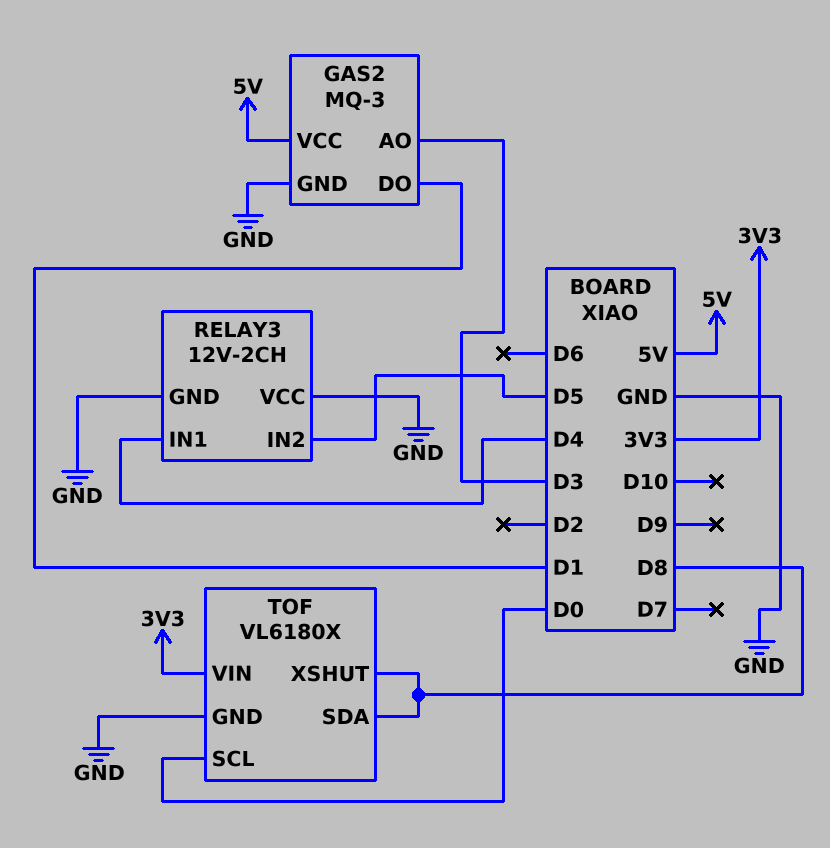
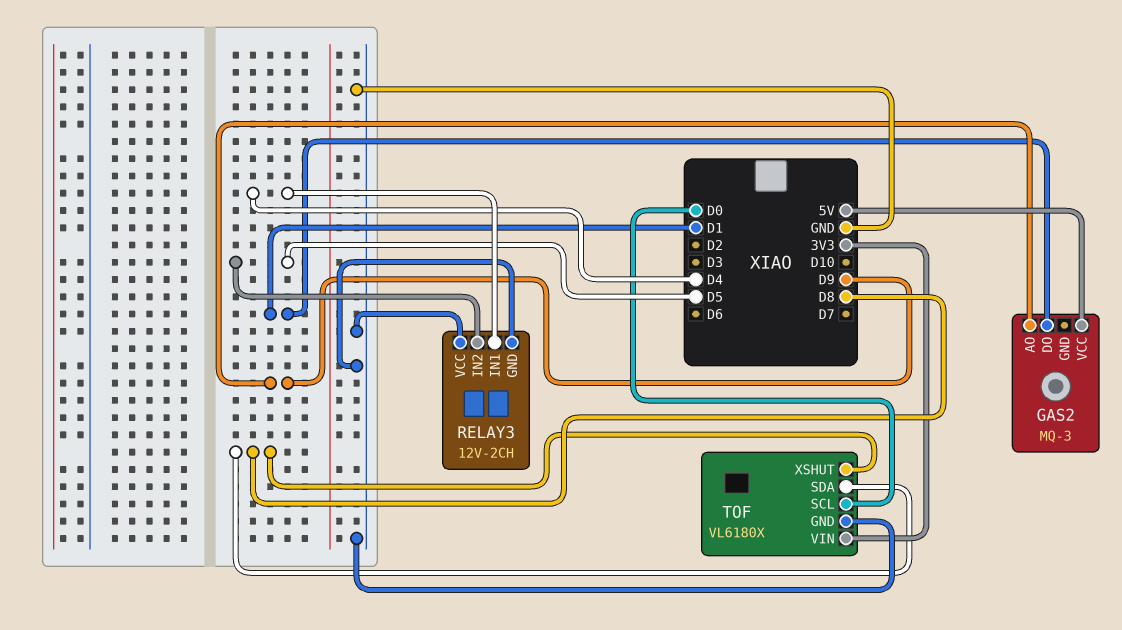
GAS2 pin AO: D3 -> D9
GAS2 pin GND: GND -> none

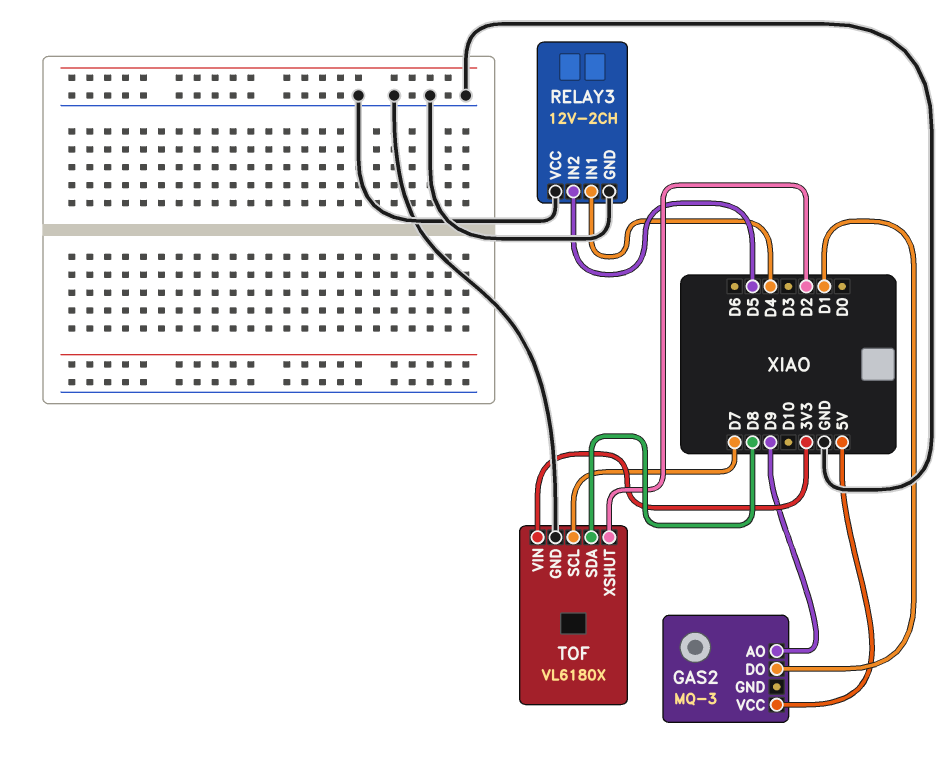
TOF pin SCL: D0 -> D7
TOF pin XSHUT: D8 -> D2

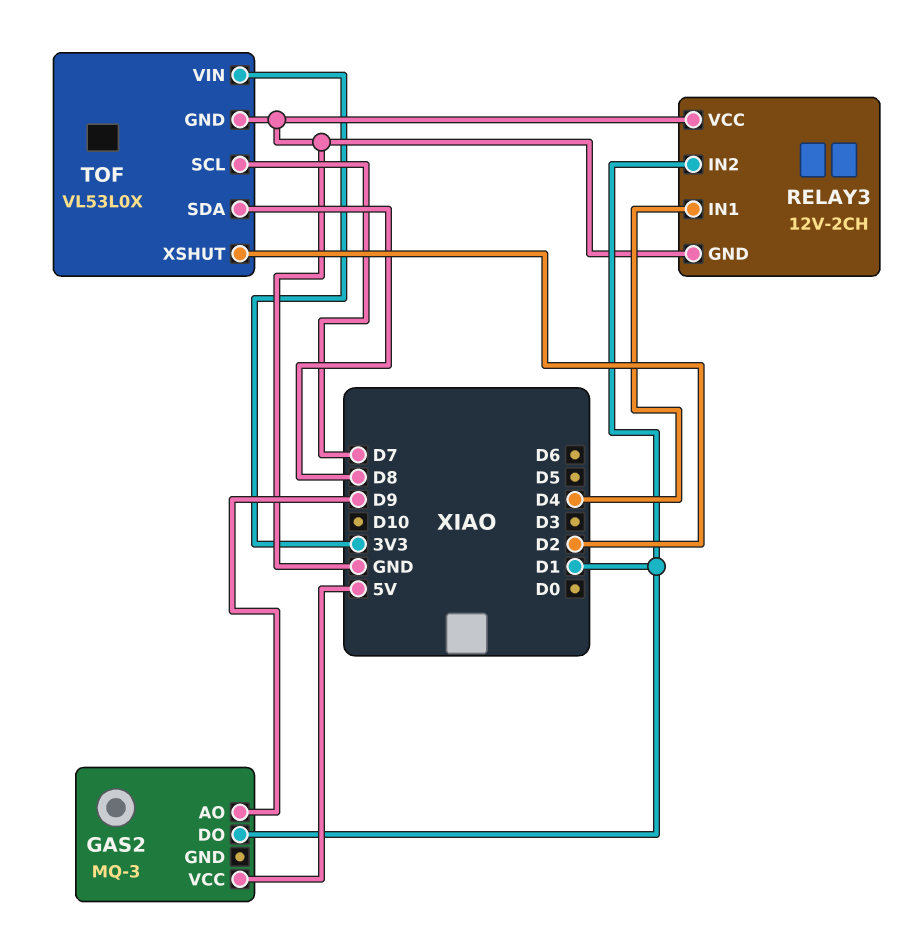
RELAY3 pin IN2: D5 -> D1
TOF: VL6180X -> VL53L0X

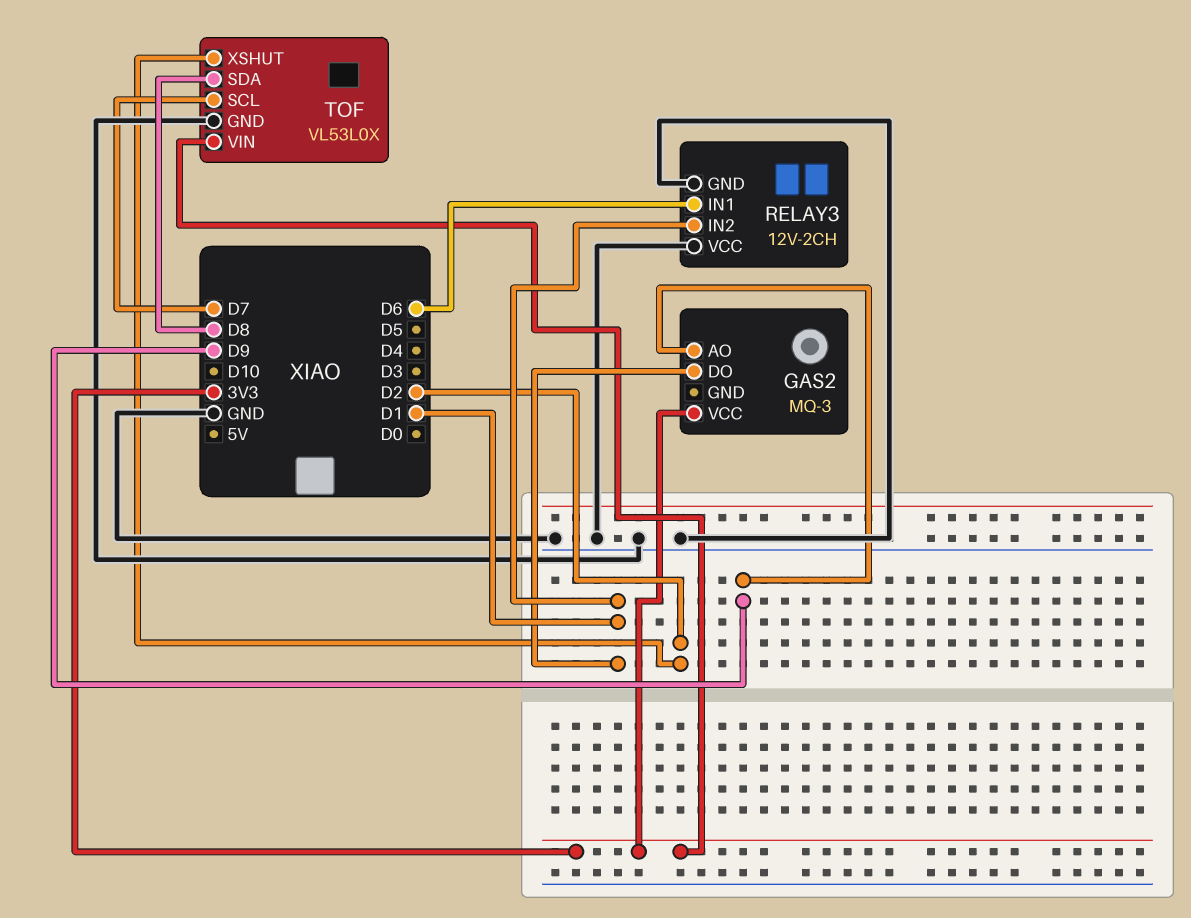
GAS2 pin VCC: 5V -> 3V3
RELAY3 pin IN1: D4 -> D6

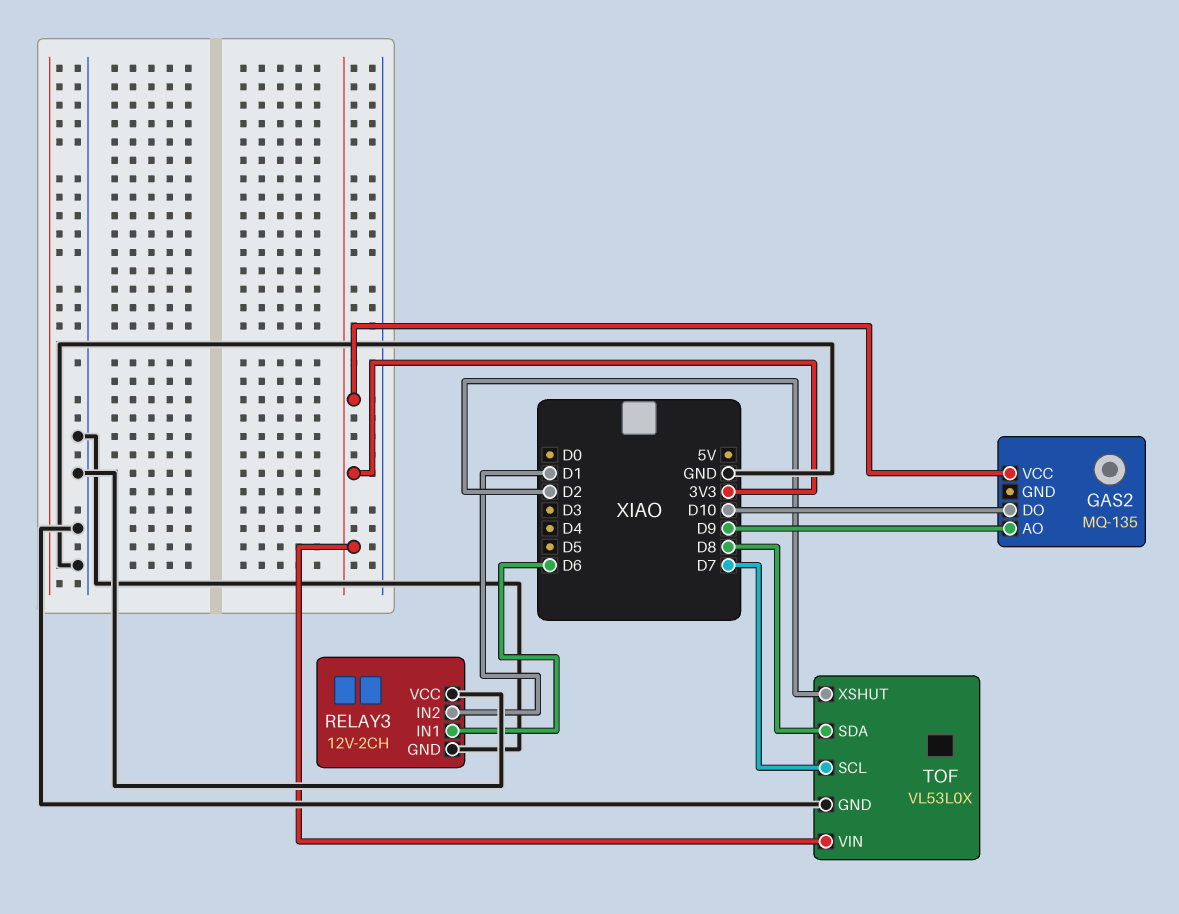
GAS2: MQ-3 -> MQ-135
GAS2 pin DO: D1 -> D10

